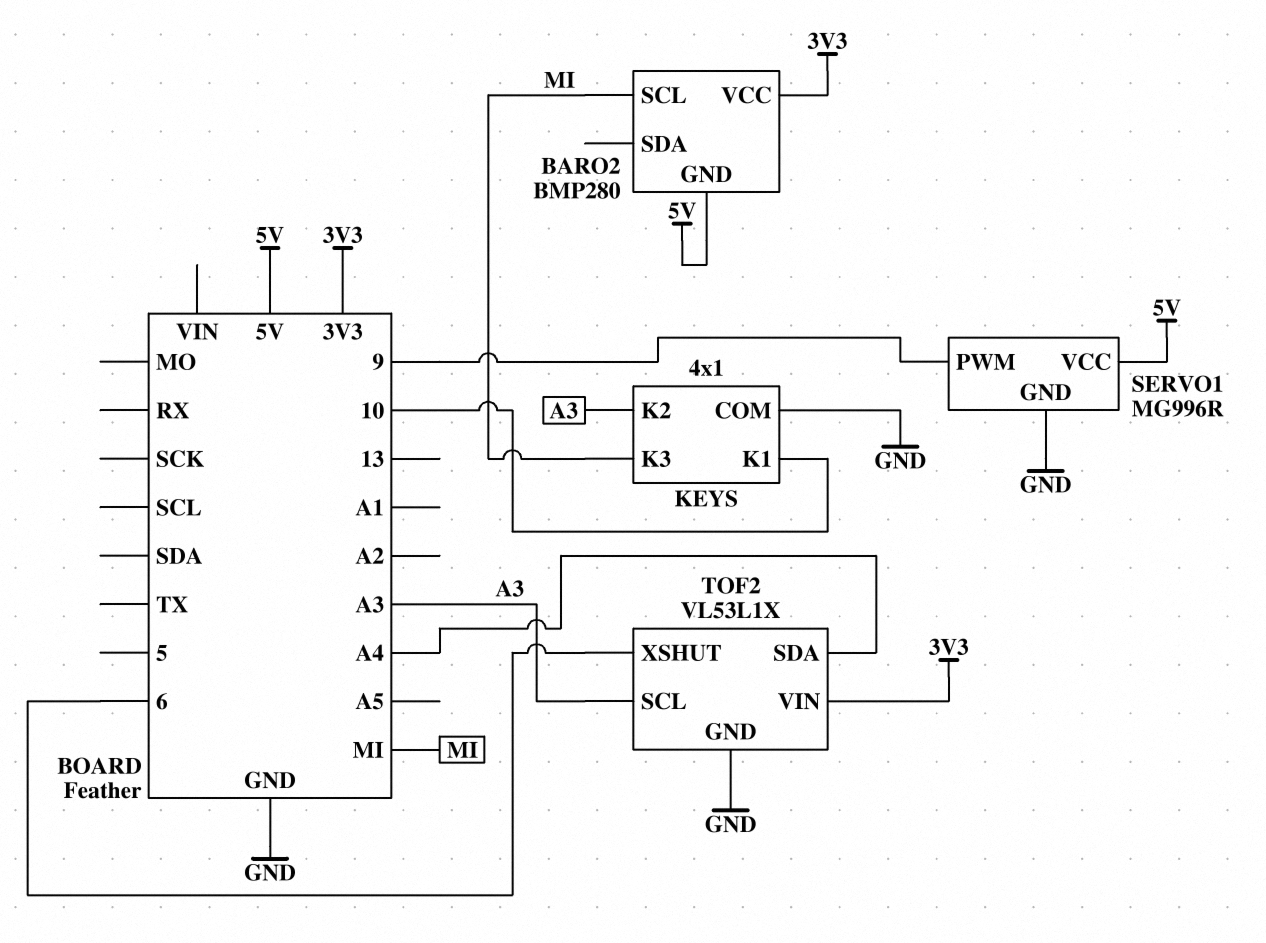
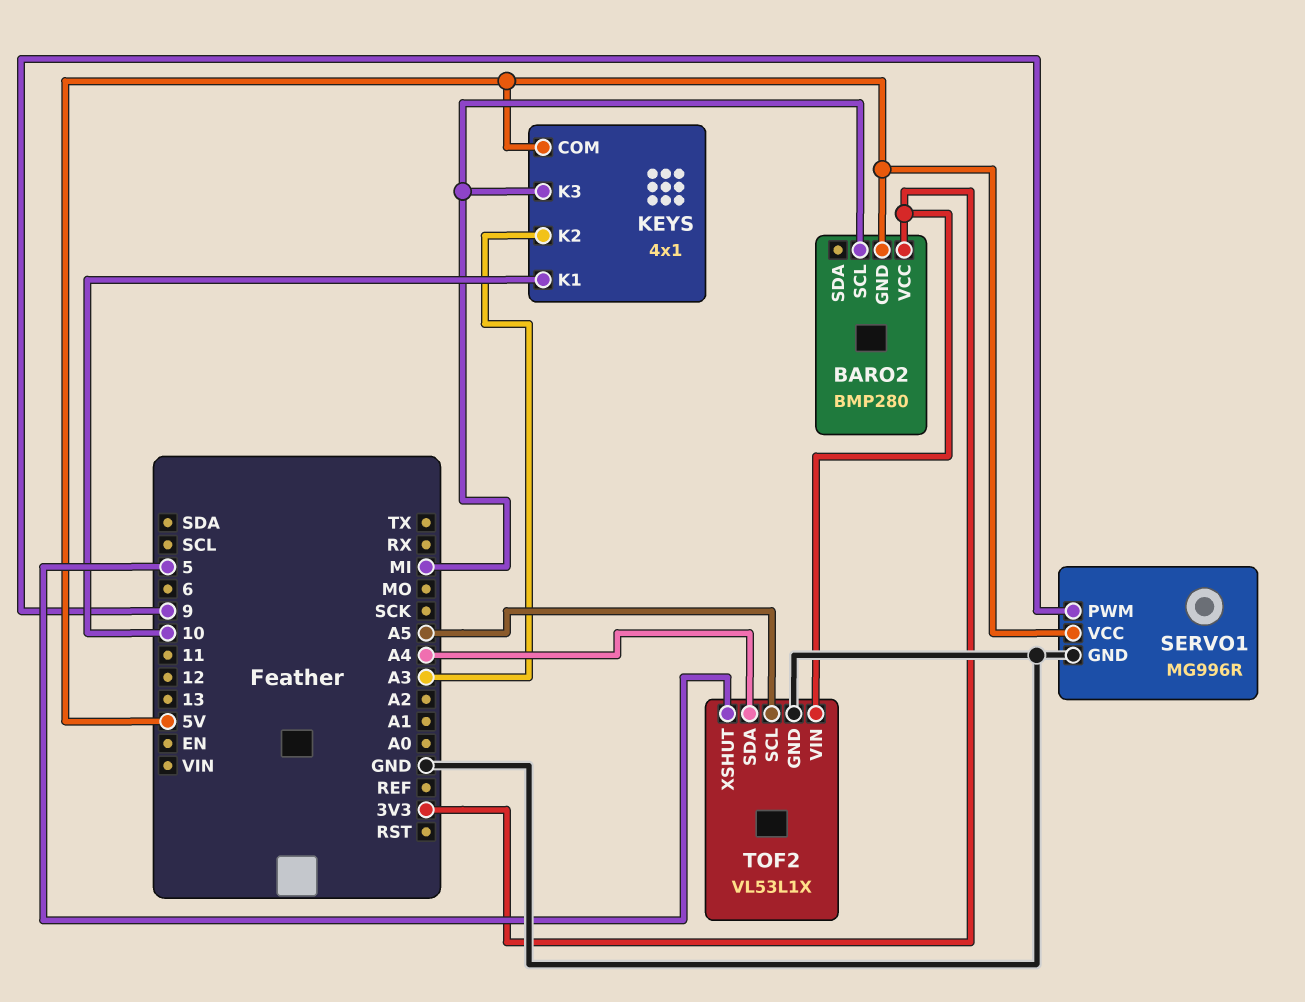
KEYS pin COM: GND -> 5V
TOF2 pin SCL: A3 -> A5
TOF2 pin XSHUT: 6 -> 5

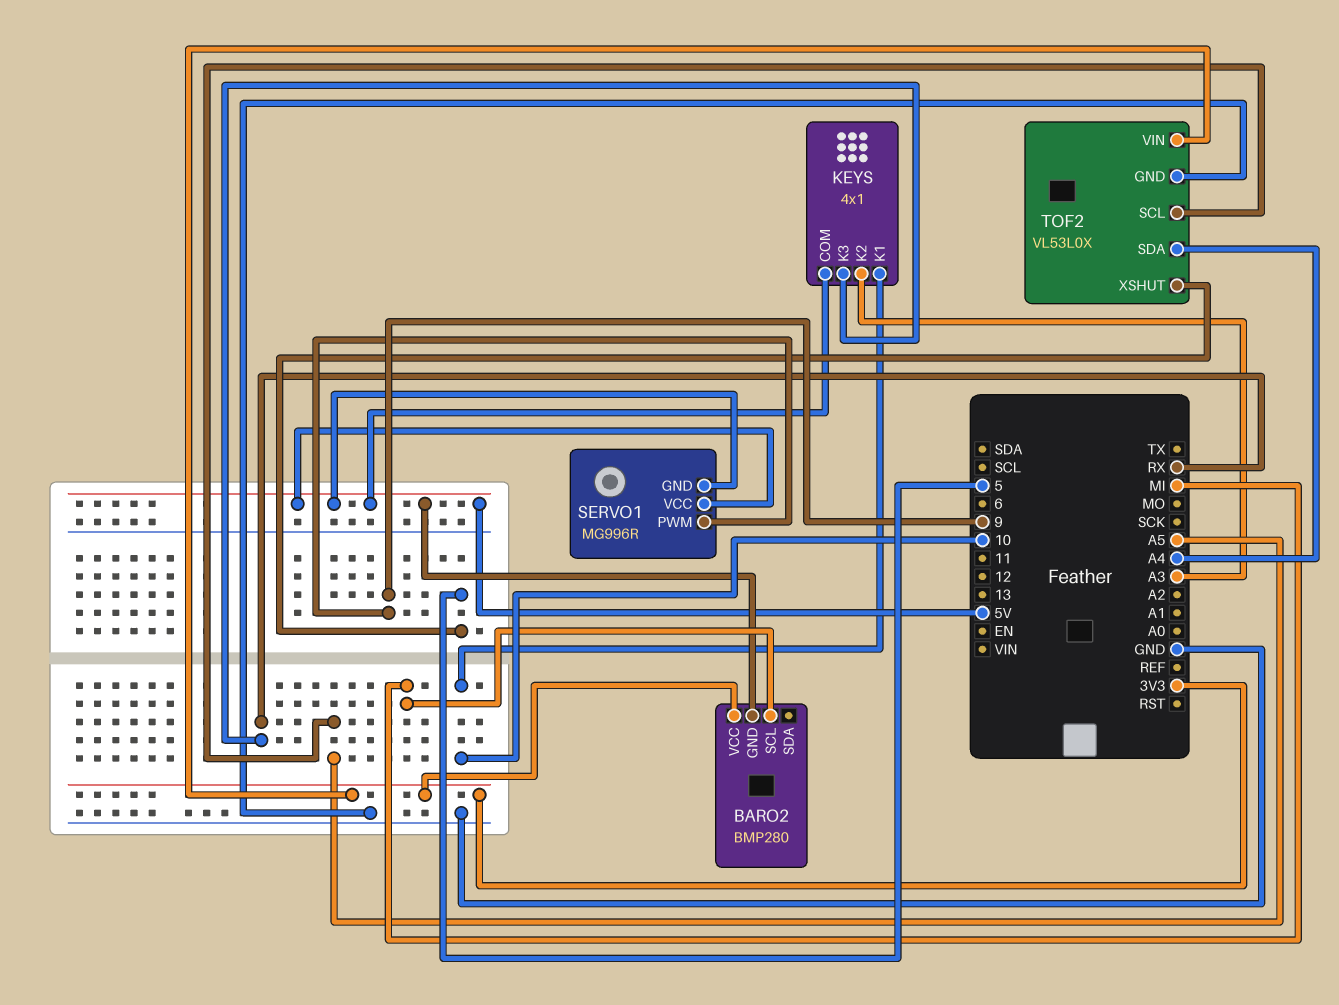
KEYS pin K3: MI -> RX
SERVO1 pin GND: GND -> 5V
TOF2: VL53L1X -> VL53L0X

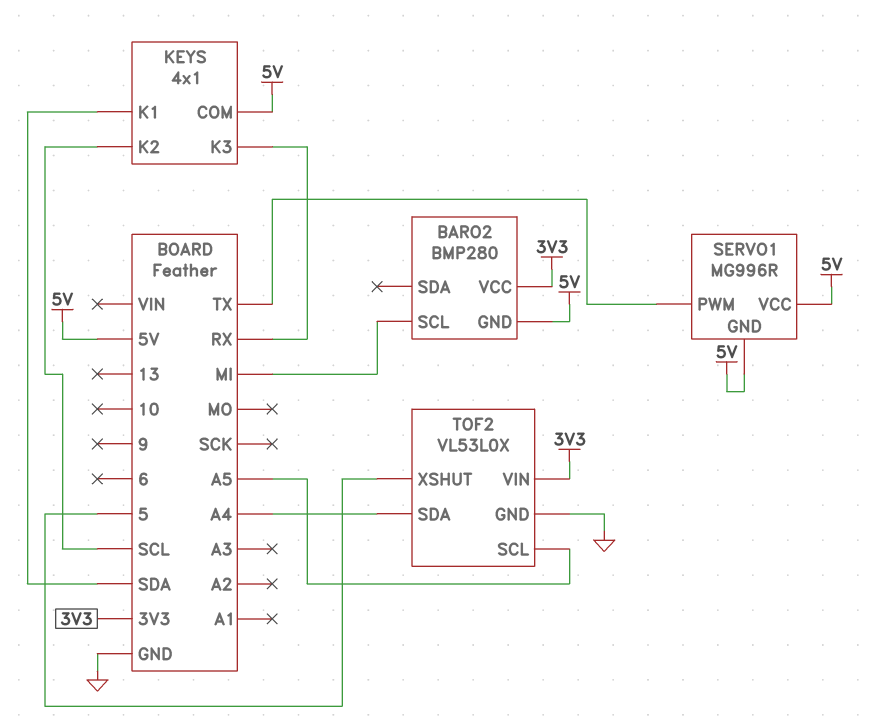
KEYS pin K1: 10 -> SDA
KEYS pin K2: A3 -> SCL
SERVO1 pin PWM: 9 -> TX

